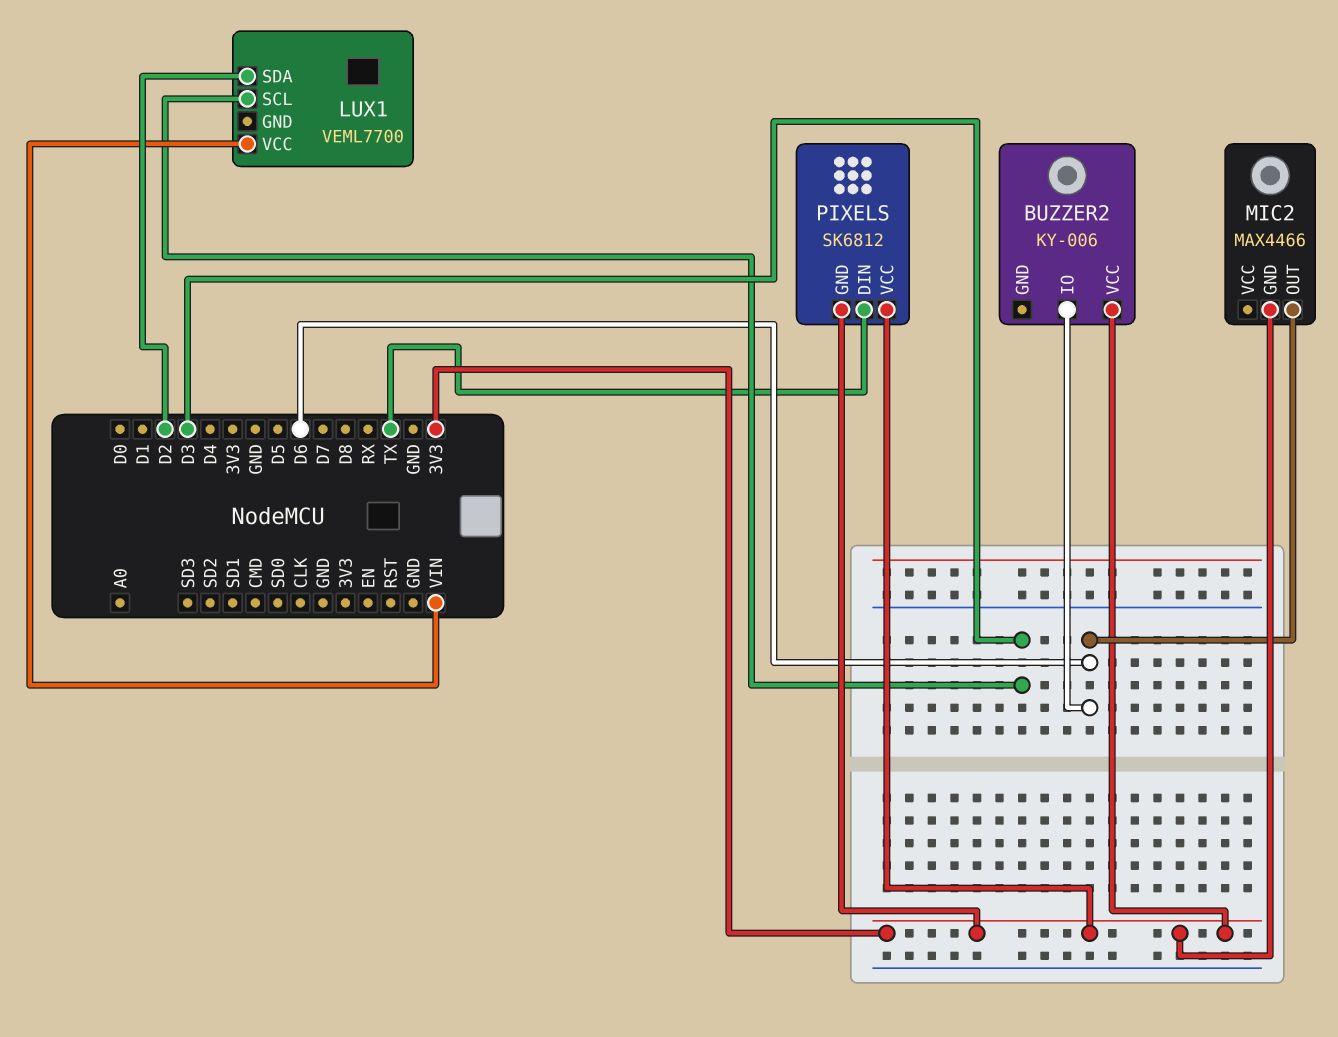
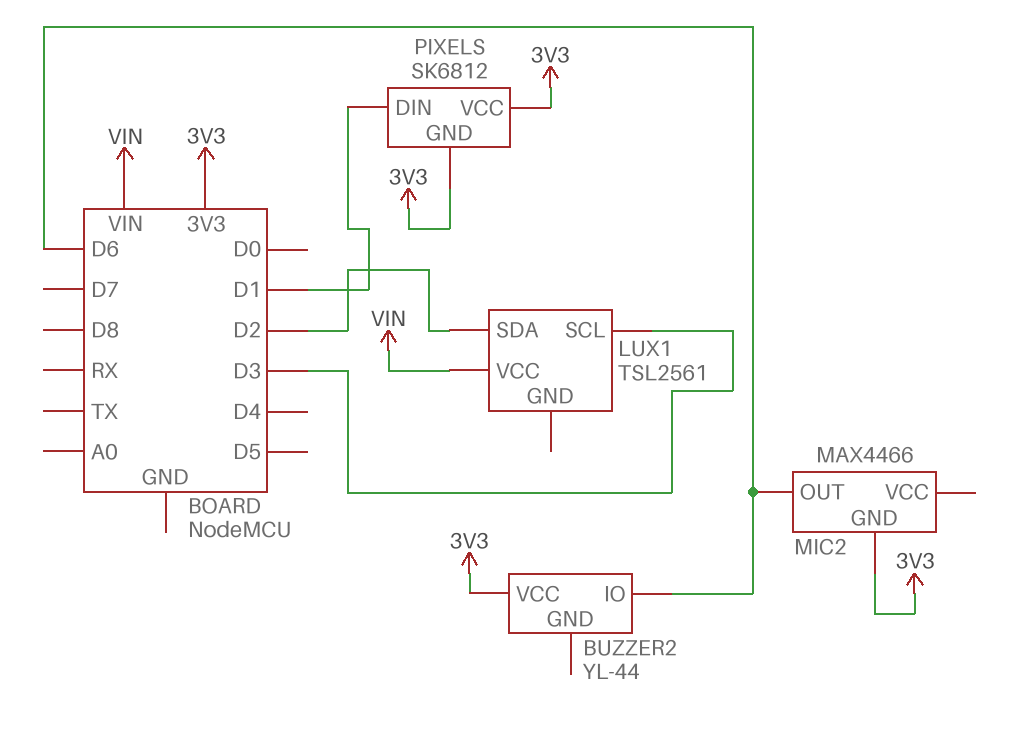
BUZZER2: KY-006 -> YL-44
LUX1: VEML7700 -> TSL2561
PIXELS pin DIN: TX -> D1

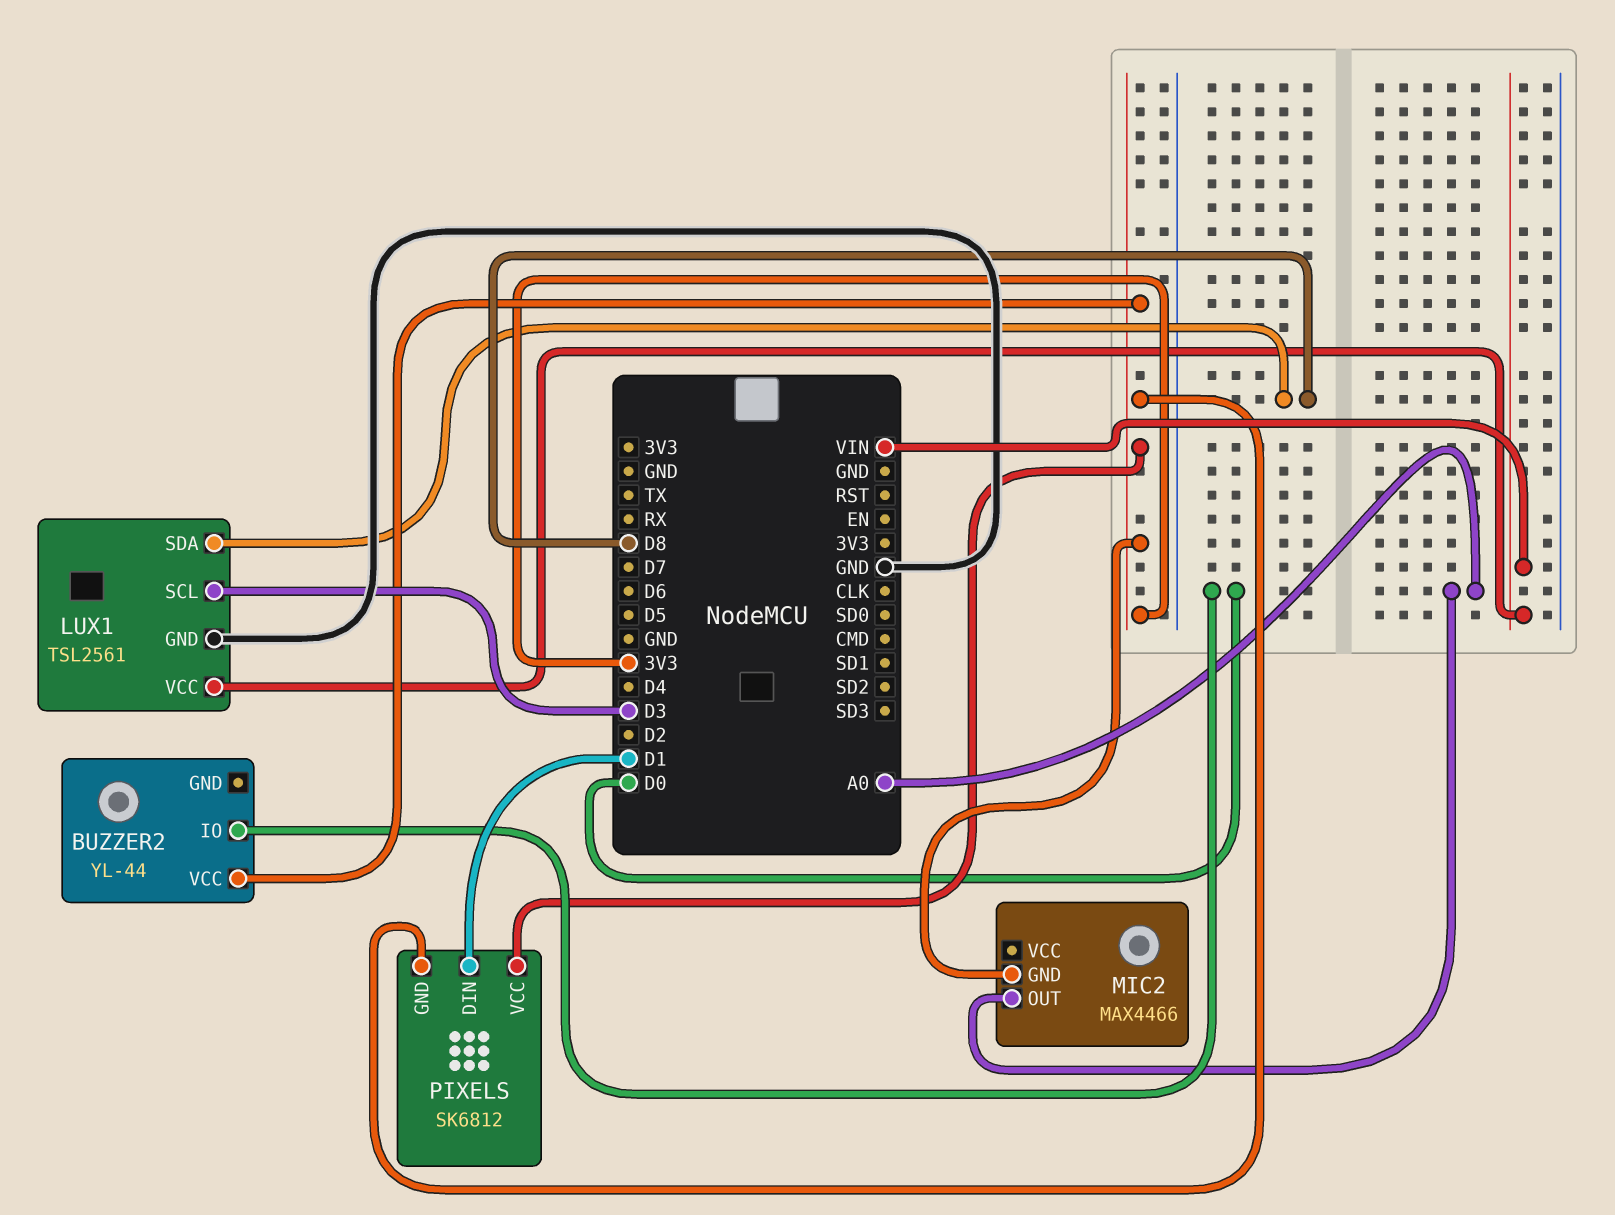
BUZZER2 pin IO: D6 -> D0
LUX1 pin GND: none -> GND
LUX1 pin SDA: D2 -> D8
MIC2 pin OUT: D6 -> A0

